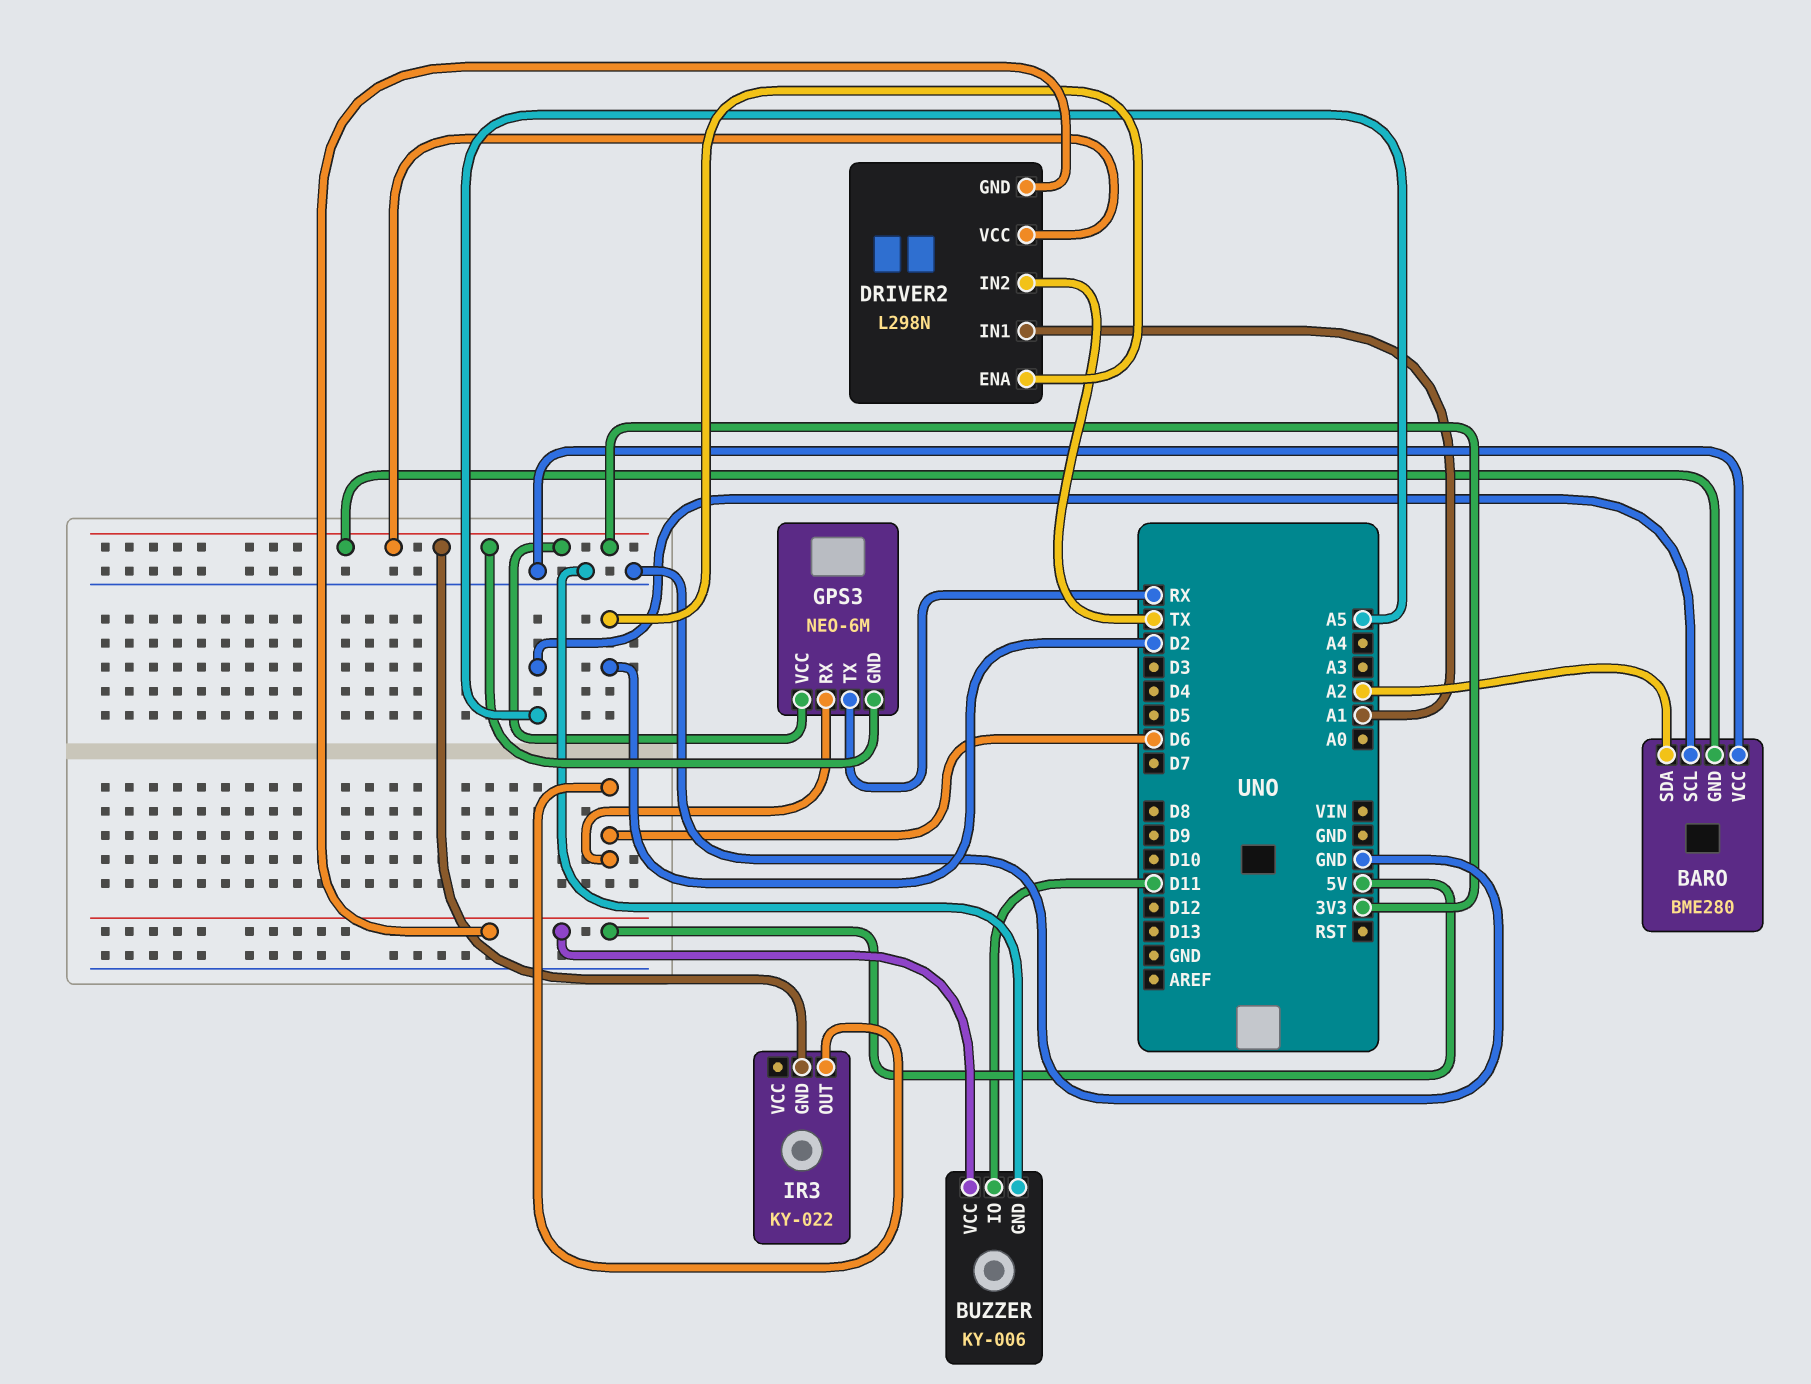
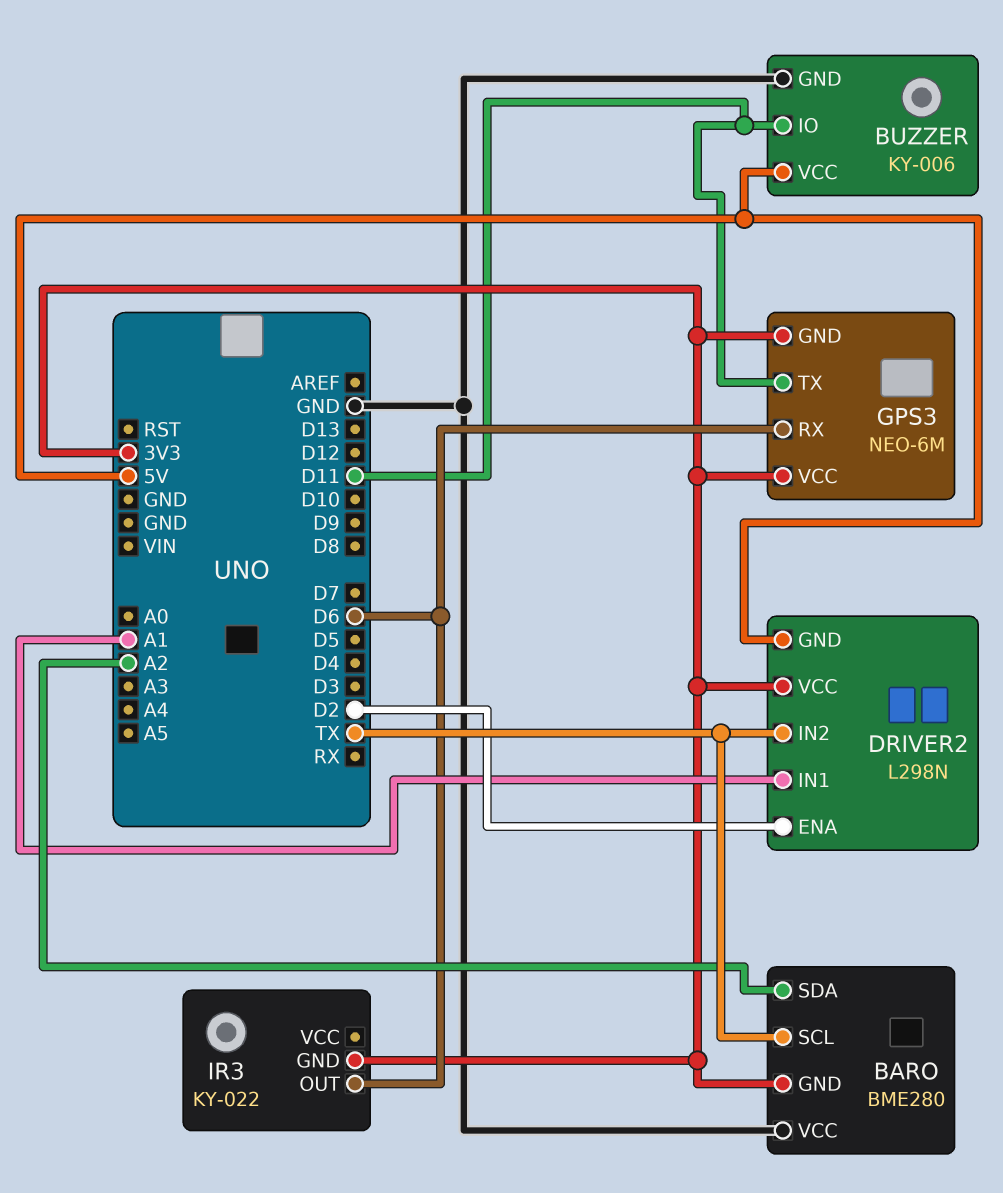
BARO pin SCL: A5 -> TX
GPS3 pin TX: RX -> D11

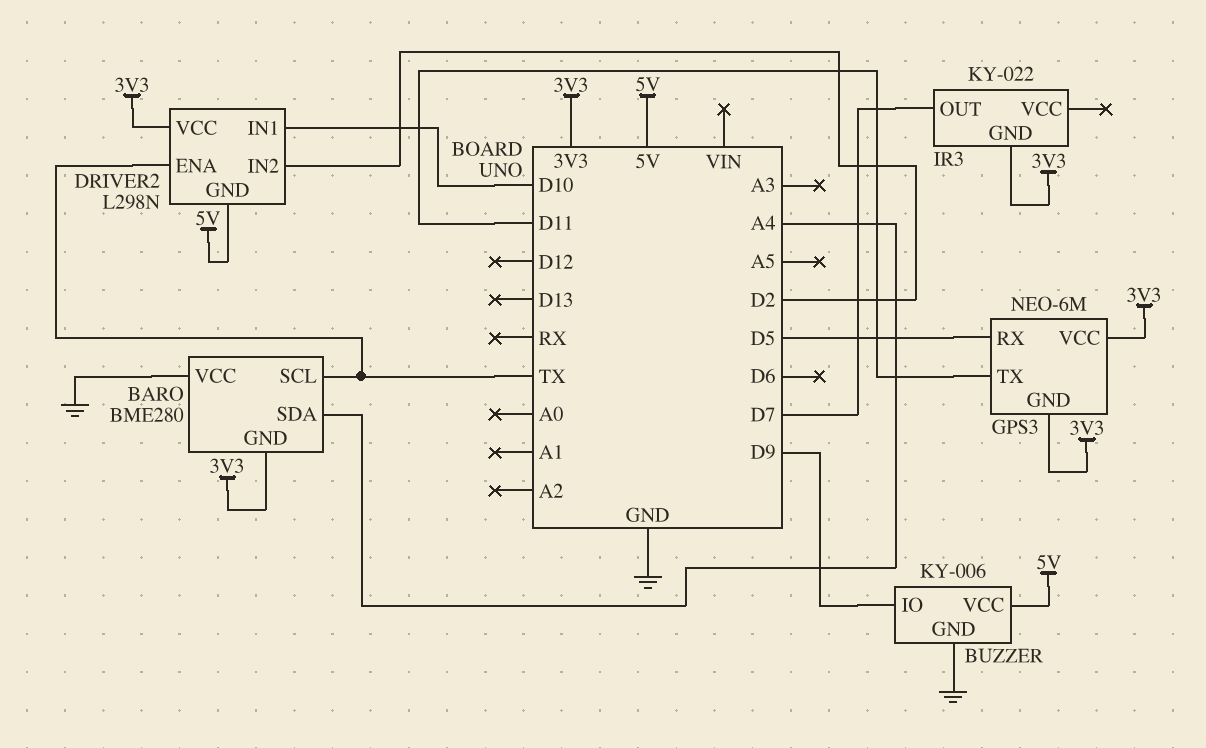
BARO pin SDA: A2 -> A4
BUZZER pin IO: D11 -> D9
DRIVER2 pin ENA: D2 -> TX
DRIVER2 pin IN1: A1 -> D10
DRIVER2 pin IN2: TX -> D2
GPS3 pin RX: D6 -> D5
IR3 pin OUT: D6 -> D7

